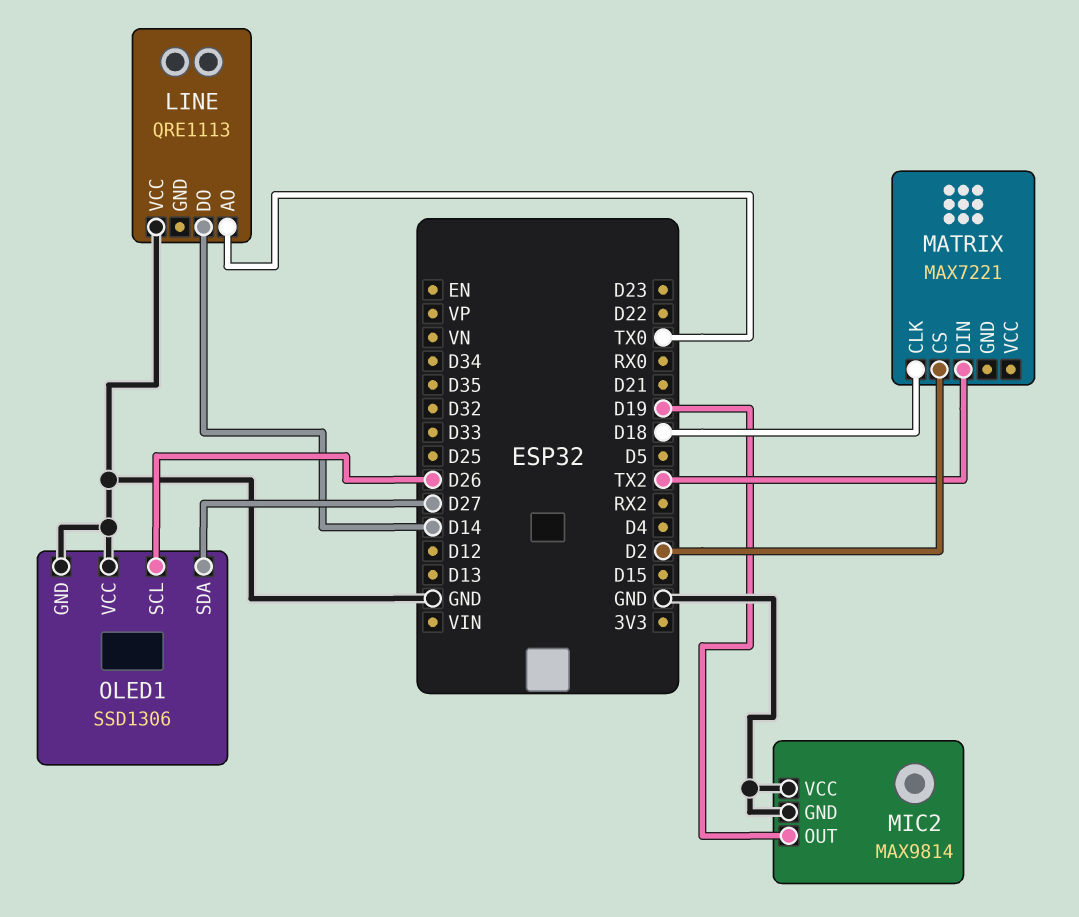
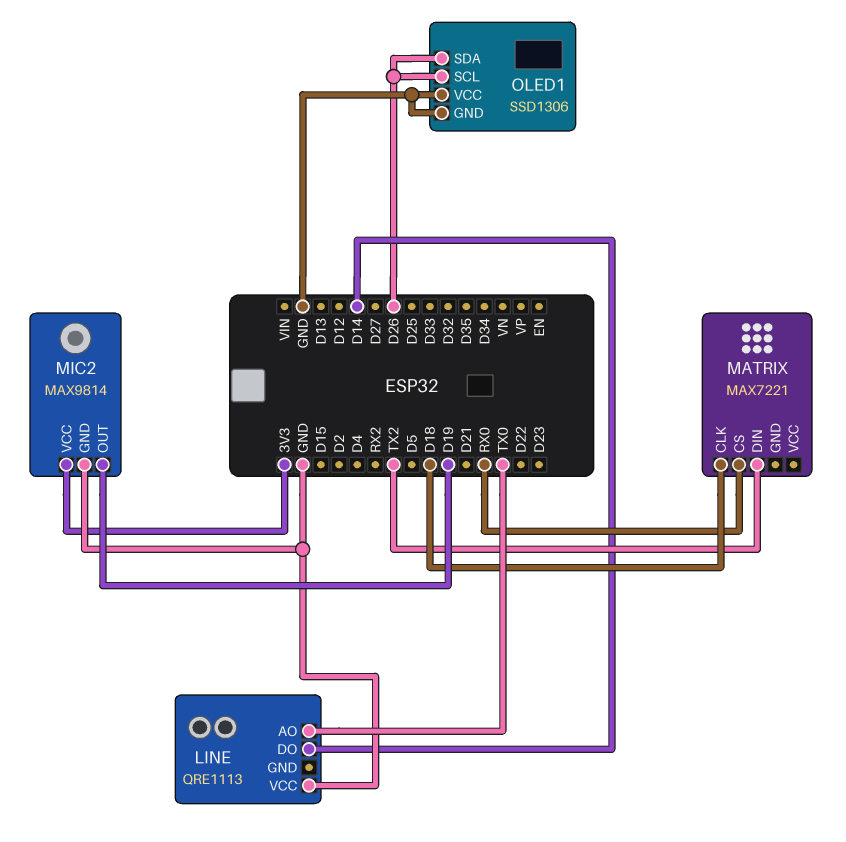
MATRIX pin CS: D2 -> RX0
MIC2 pin VCC: GND -> 3V3
OLED1 pin SDA: D27 -> D26

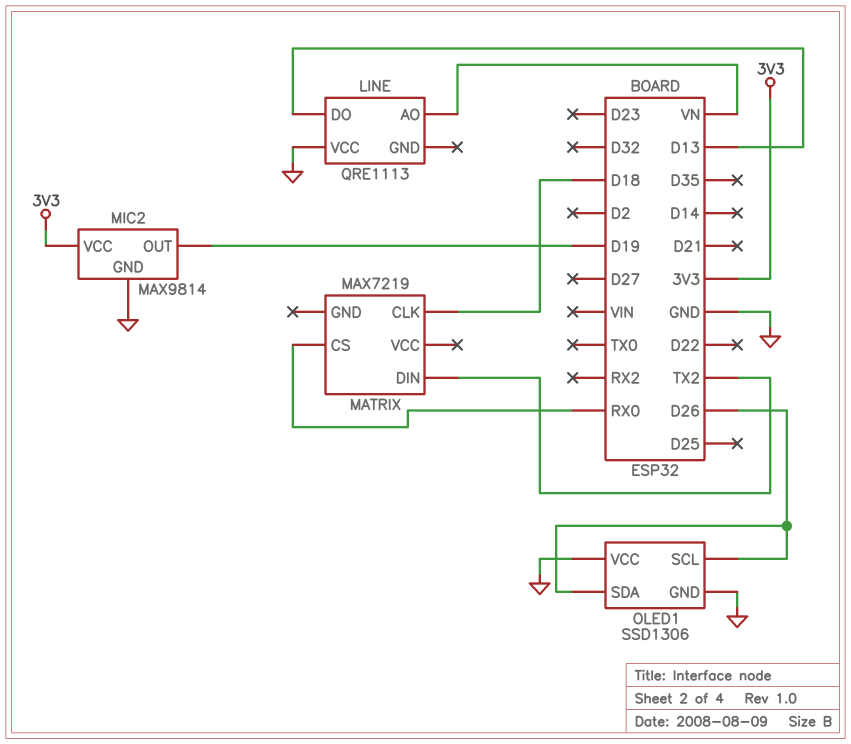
LINE pin AO: TX0 -> VN
LINE pin DO: D14 -> D13
MATRIX: MAX7221 -> MAX7219

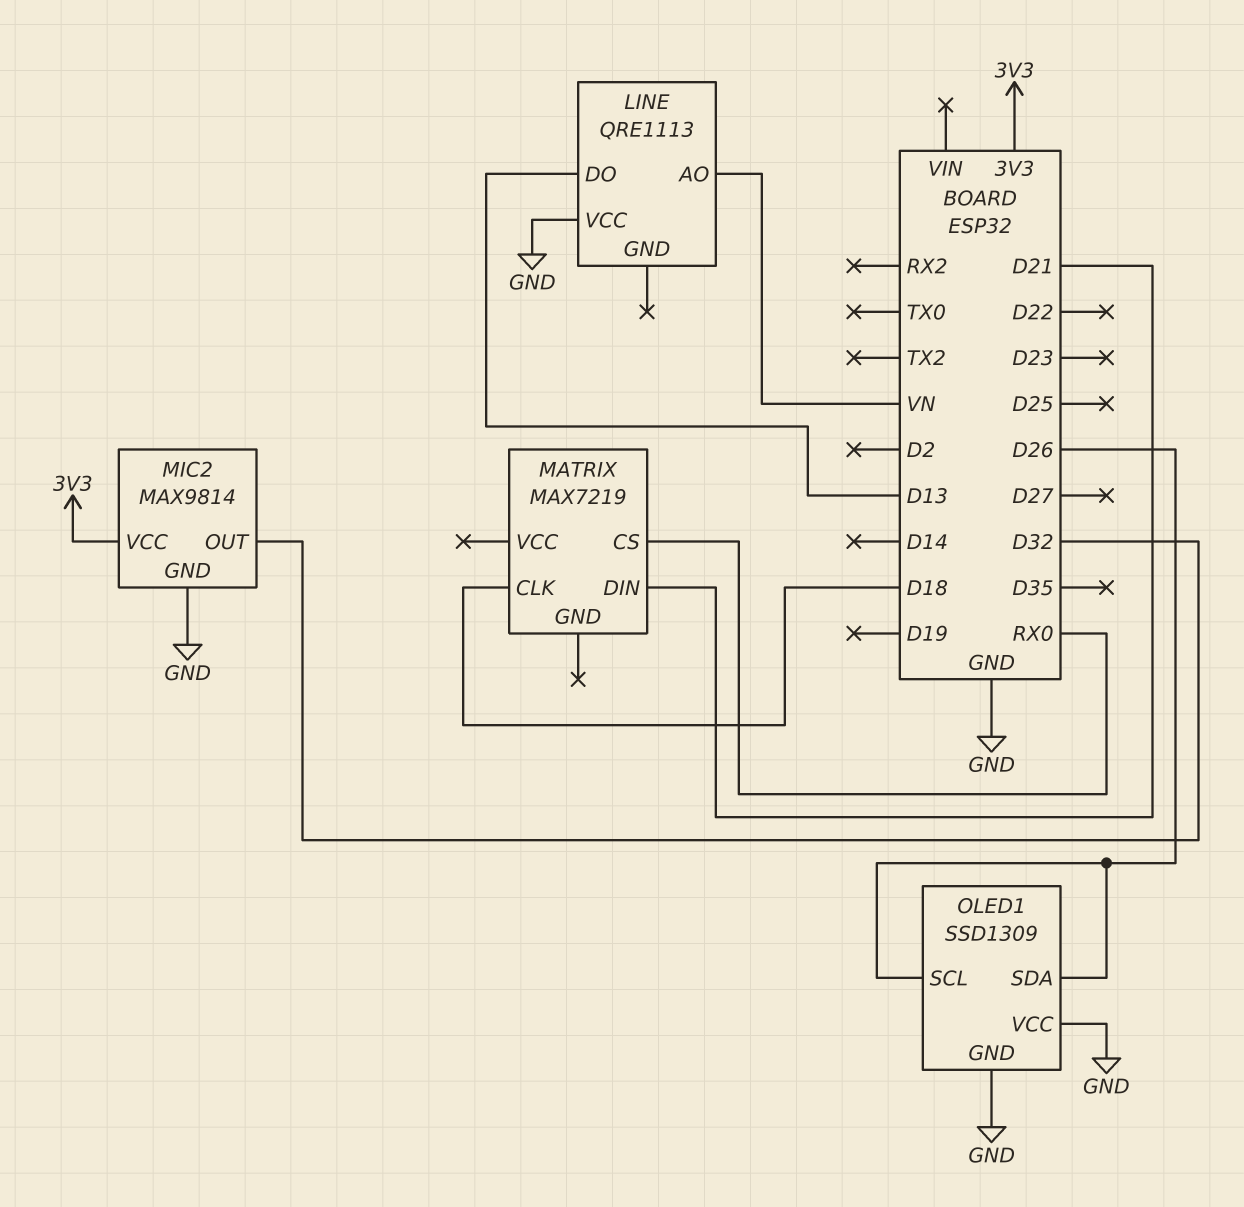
MATRIX pin DIN: TX2 -> D21
MIC2 pin OUT: D19 -> D32
OLED1: SSD1306 -> SSD1309

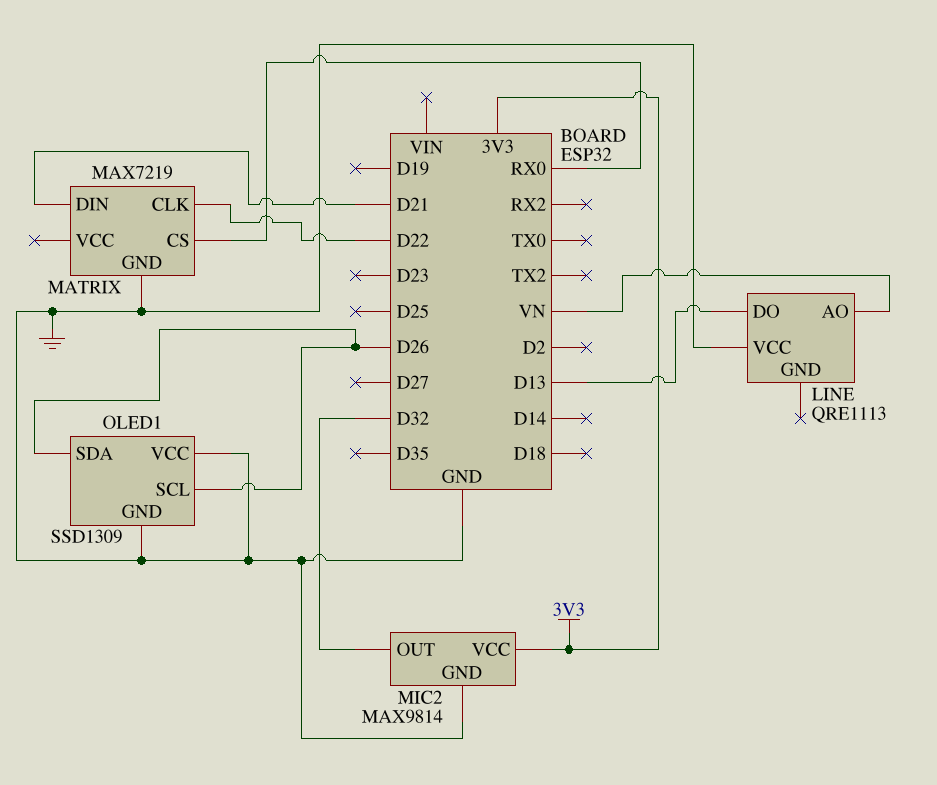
MATRIX pin CLK: D18 -> D22
MATRIX pin GND: none -> GND

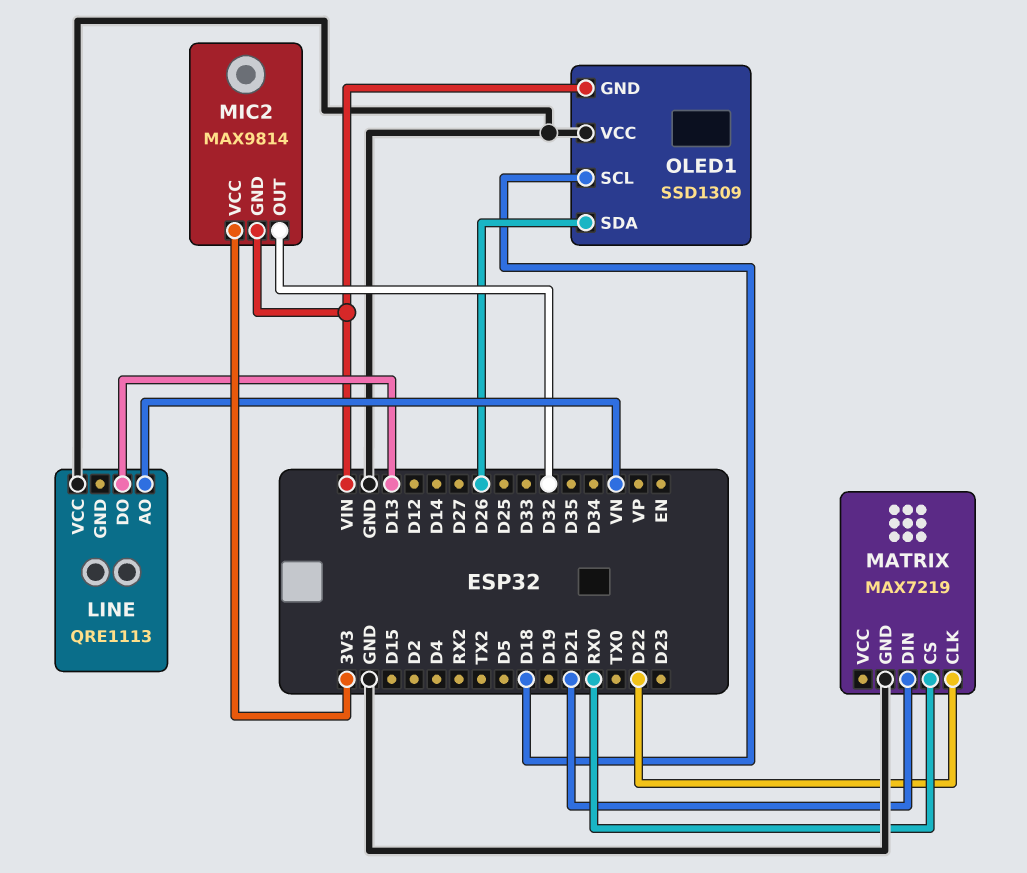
MIC2 pin GND: GND -> VIN
OLED1 pin GND: GND -> VIN
OLED1 pin SCL: D26 -> D18

